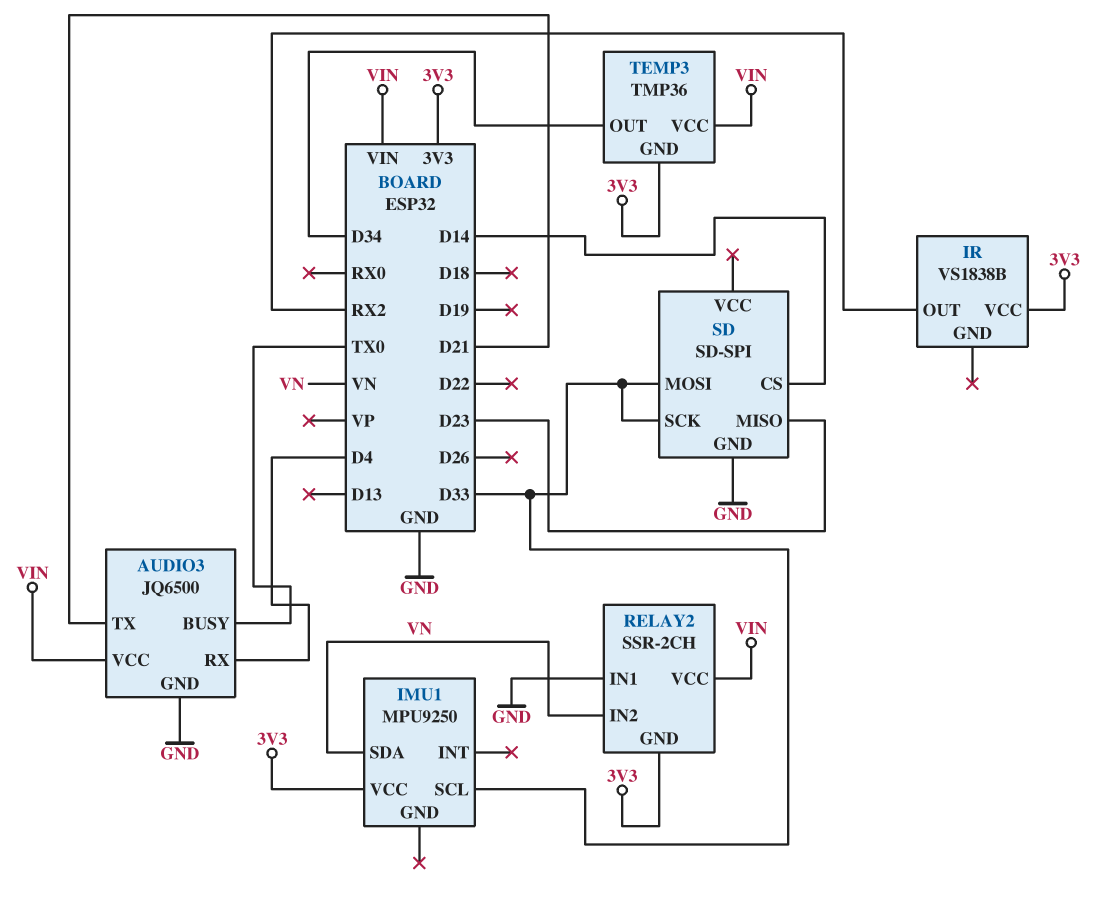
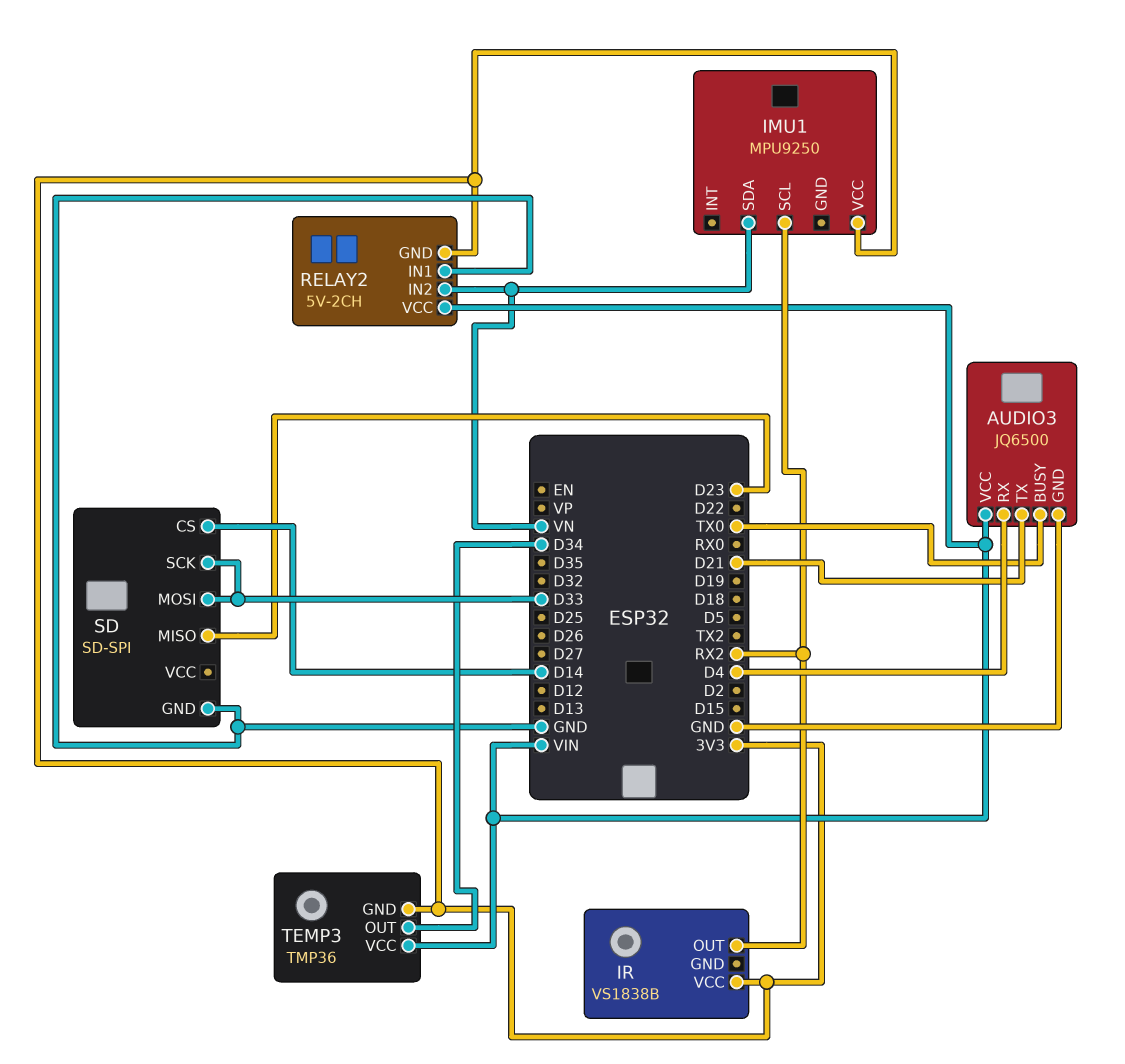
IMU1 pin SCL: D33 -> RX2
RELAY2: SSR-2CH -> 5V-2CH

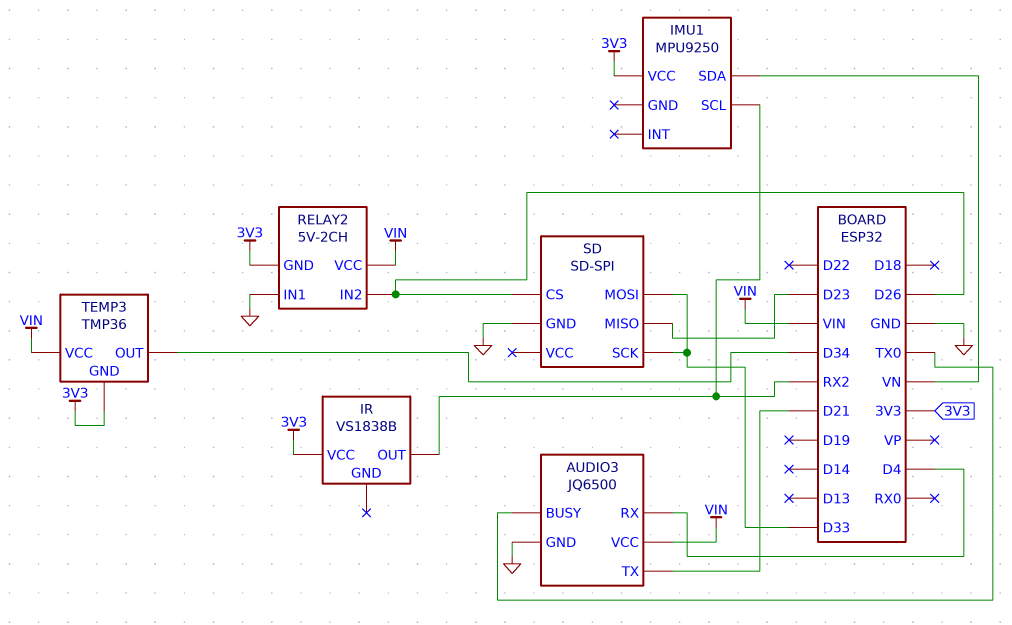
RELAY2 pin IN2: VN -> D26
SD pin CS: D14 -> D26

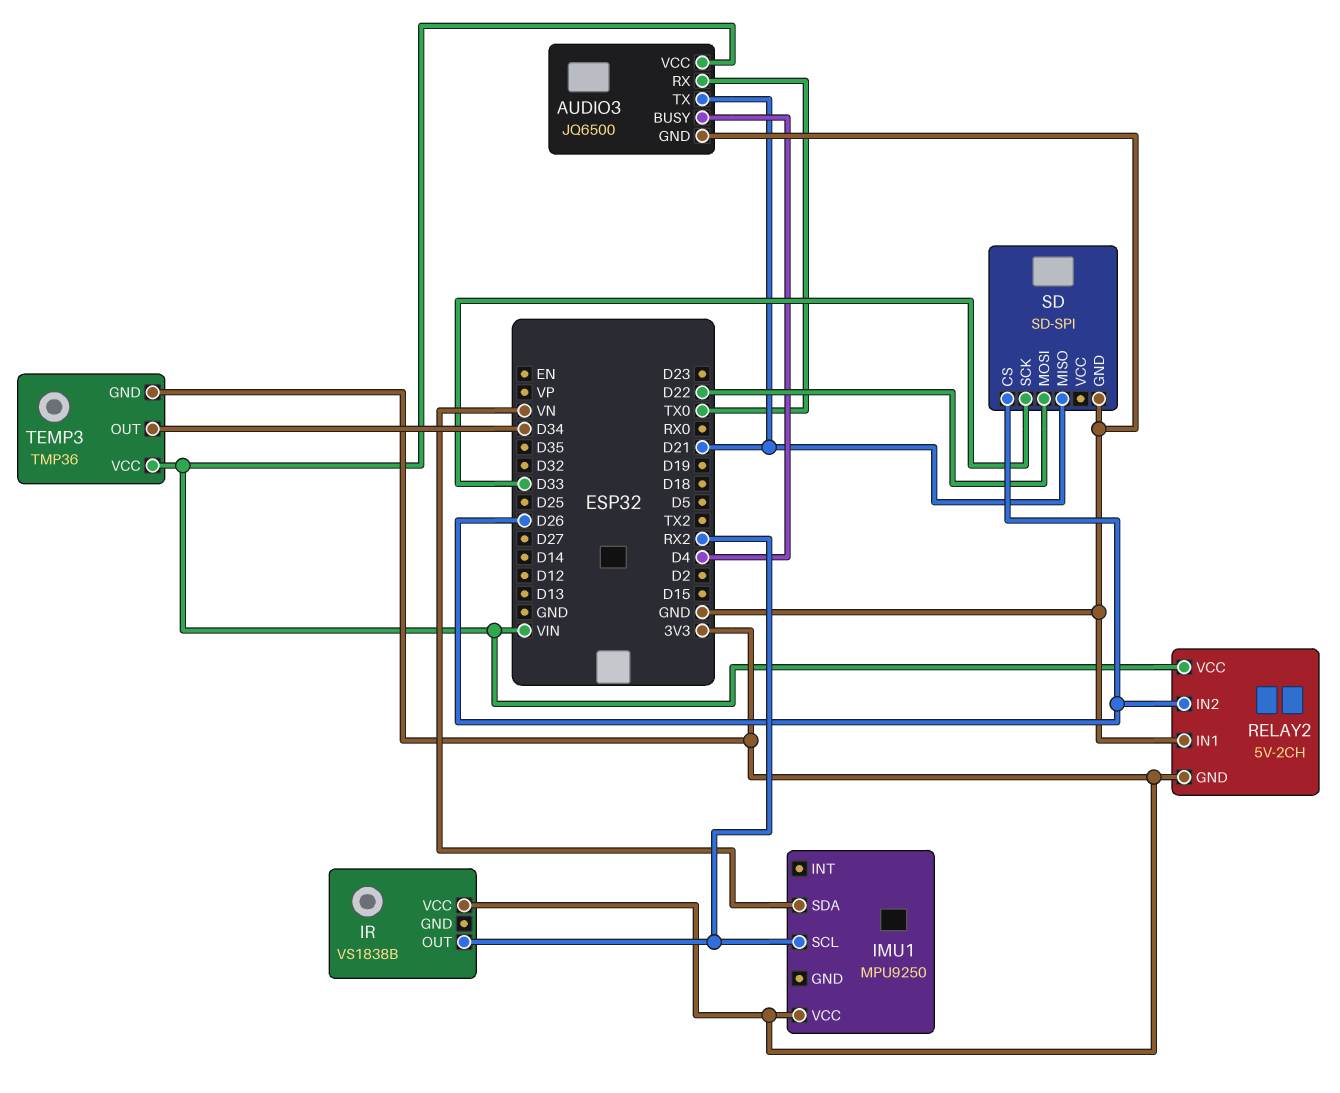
AUDIO3 pin BUSY: TX0 -> D4
AUDIO3 pin RX: D4 -> TX0
SD pin MISO: D23 -> D21
SD pin MOSI: D33 -> D22

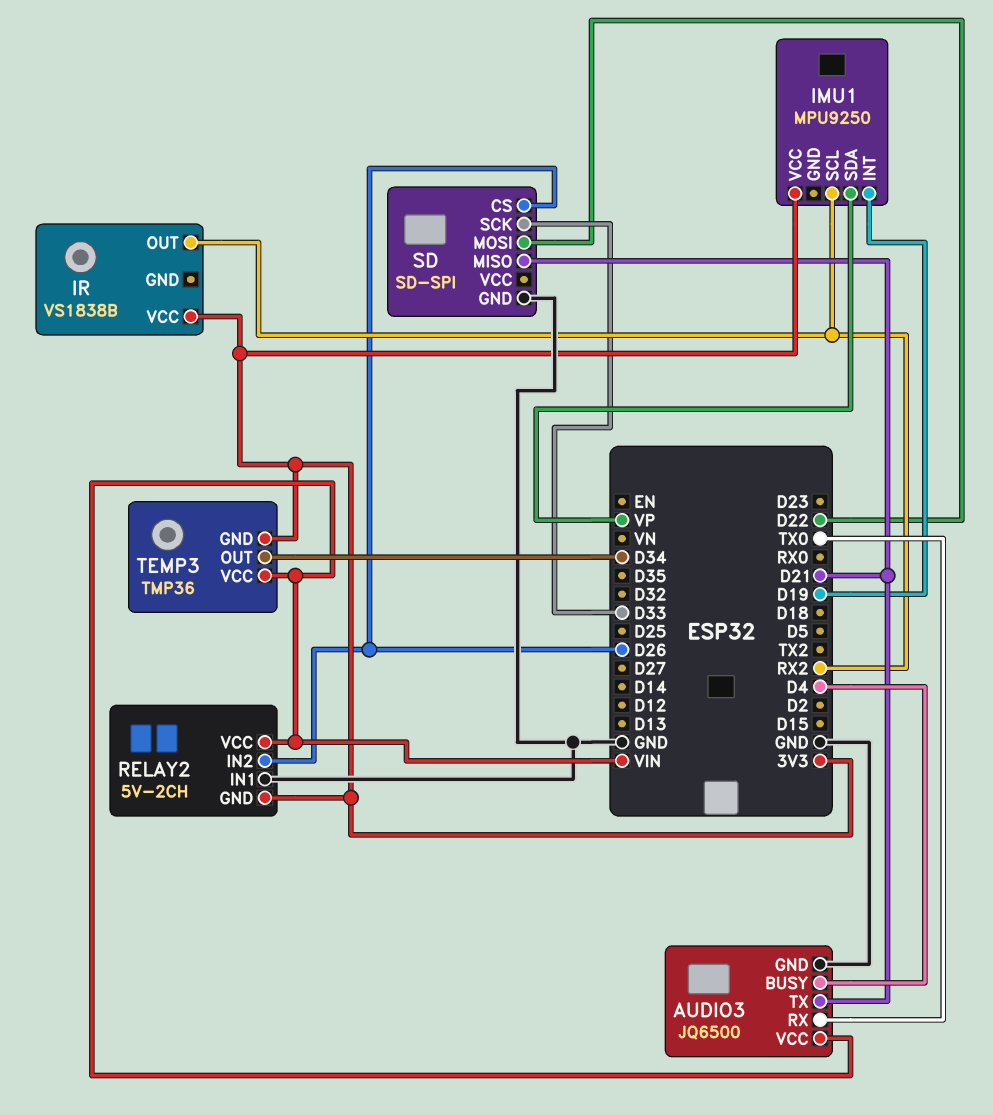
IMU1 pin INT: none -> D19
IMU1 pin SDA: VN -> VP

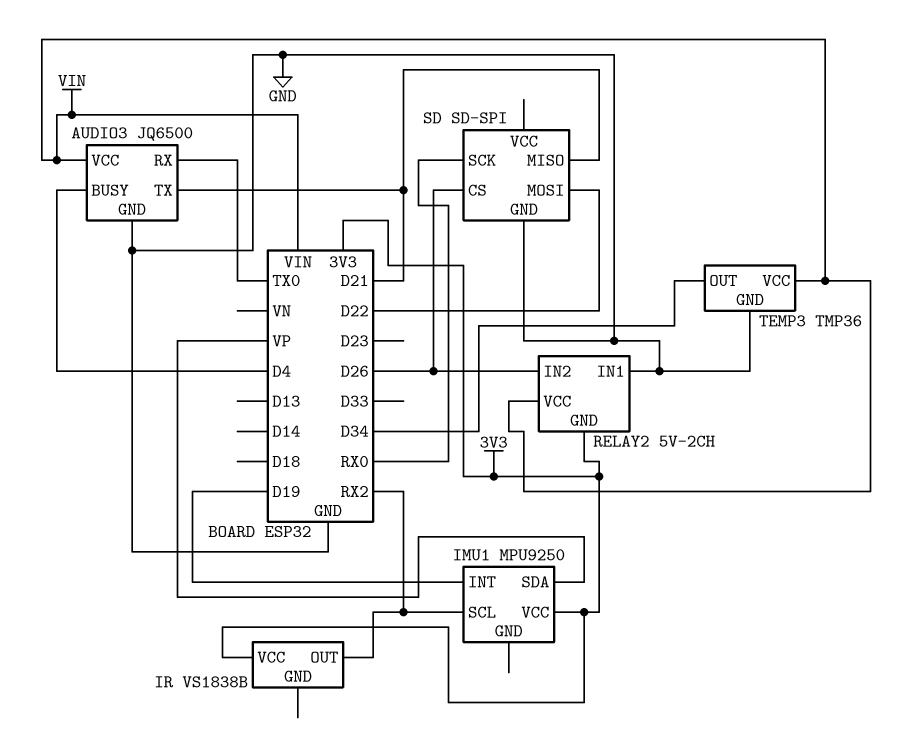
SD pin SCK: D33 -> RX0
TEMP3 pin GND: 3V3 -> GND

